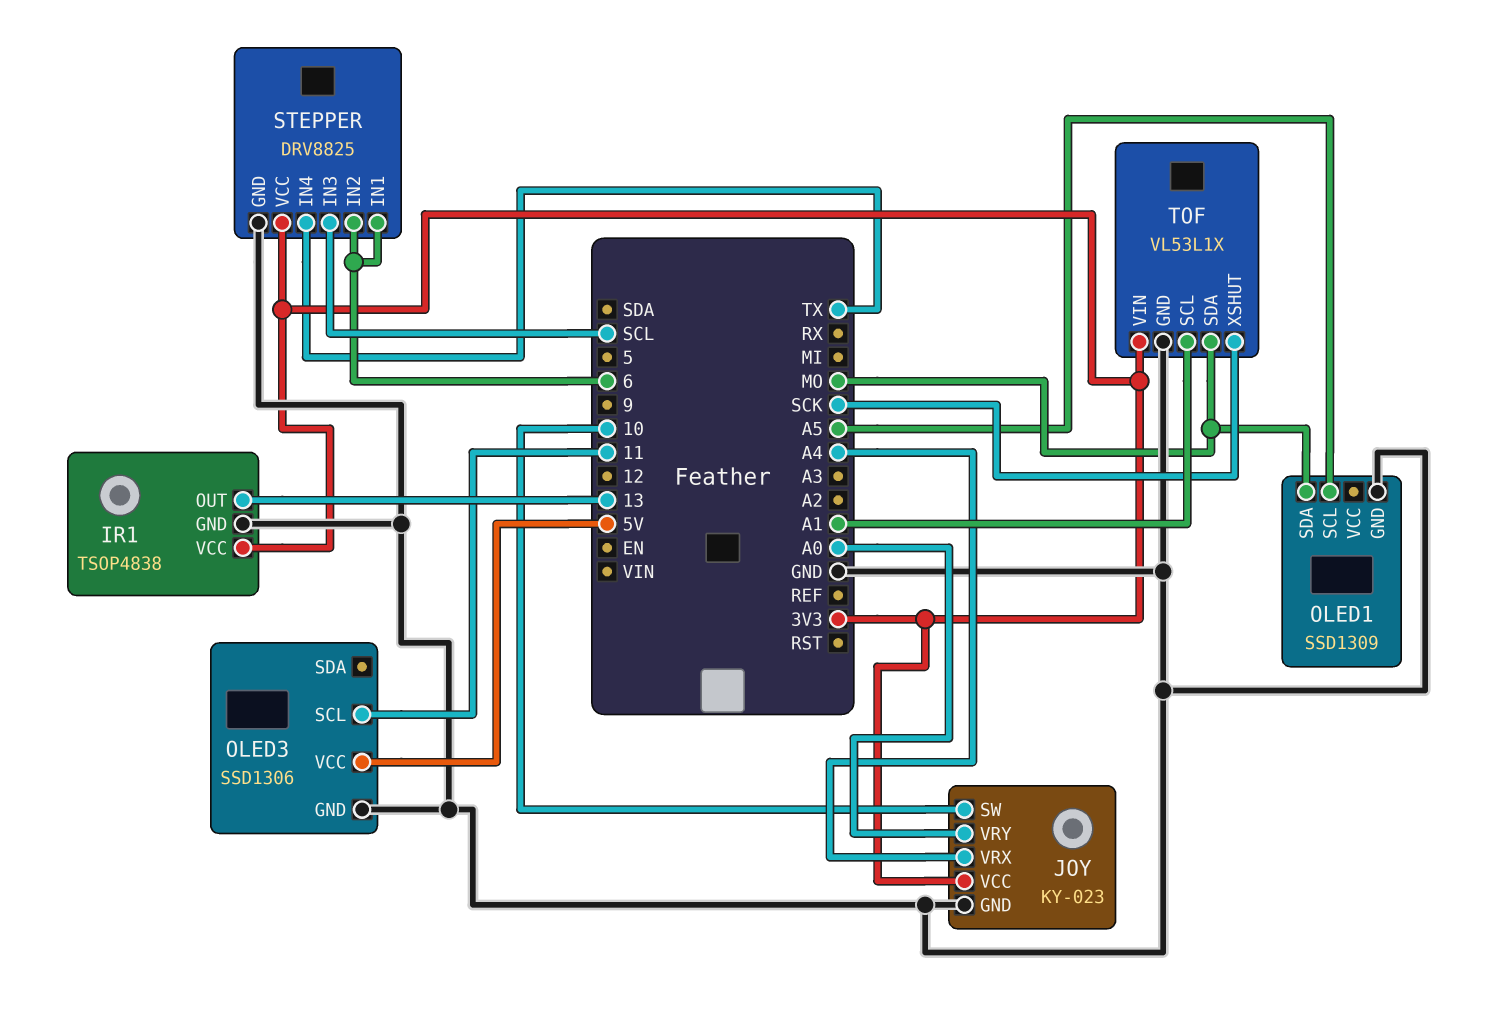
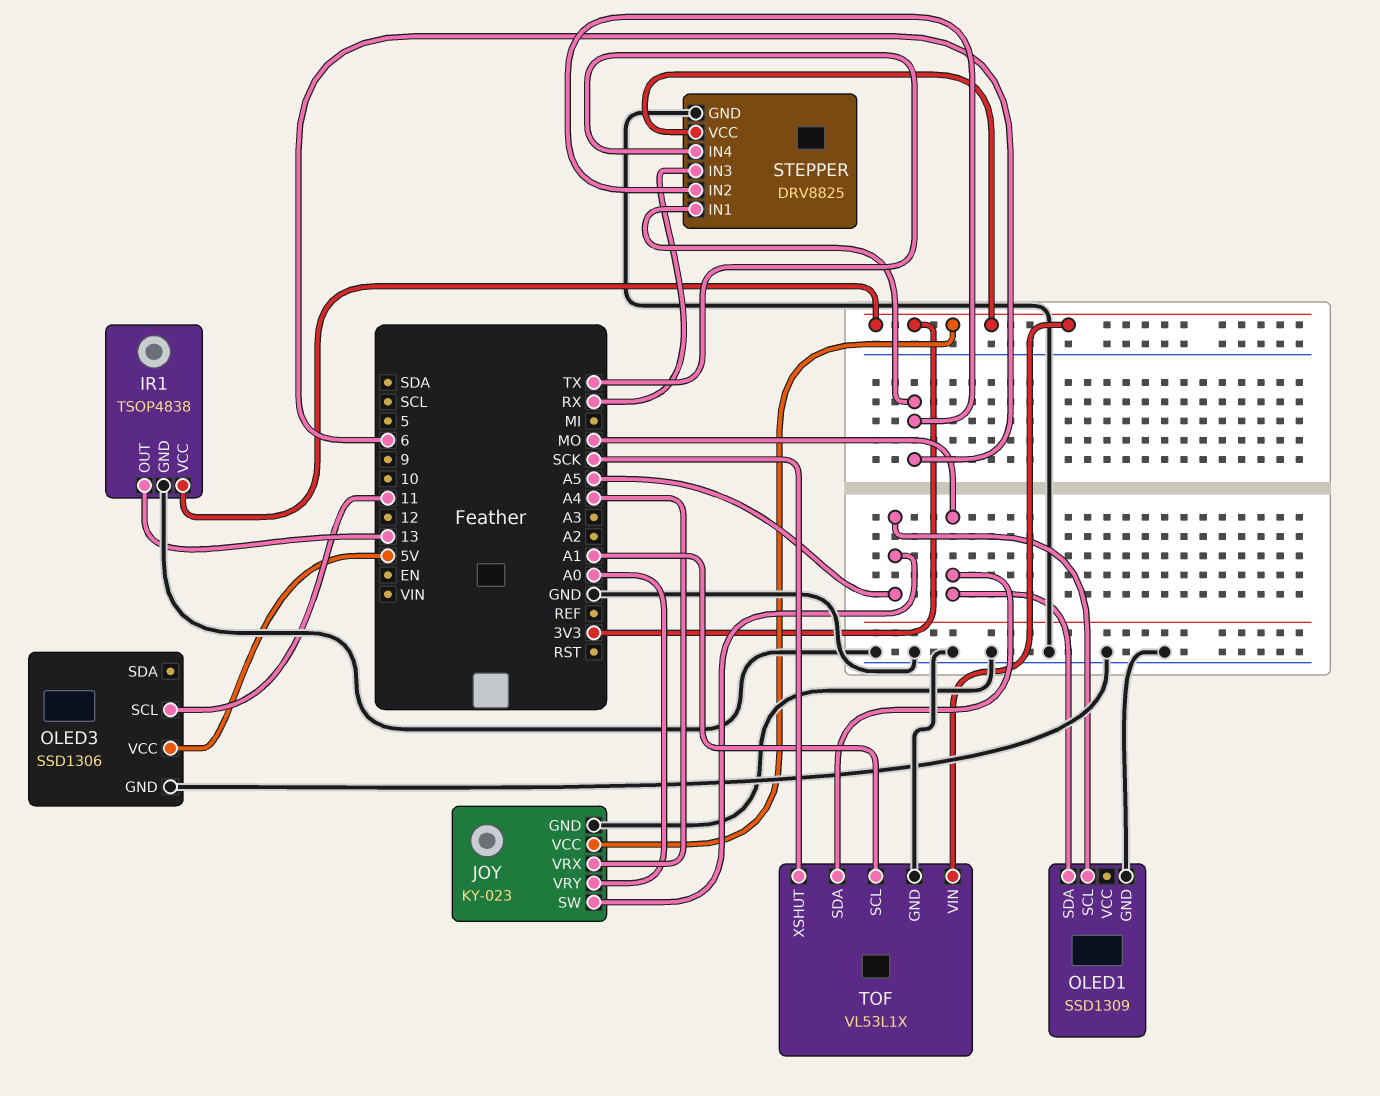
JOY pin SW: 10 -> A5
STEPPER pin IN3: SCL -> RX

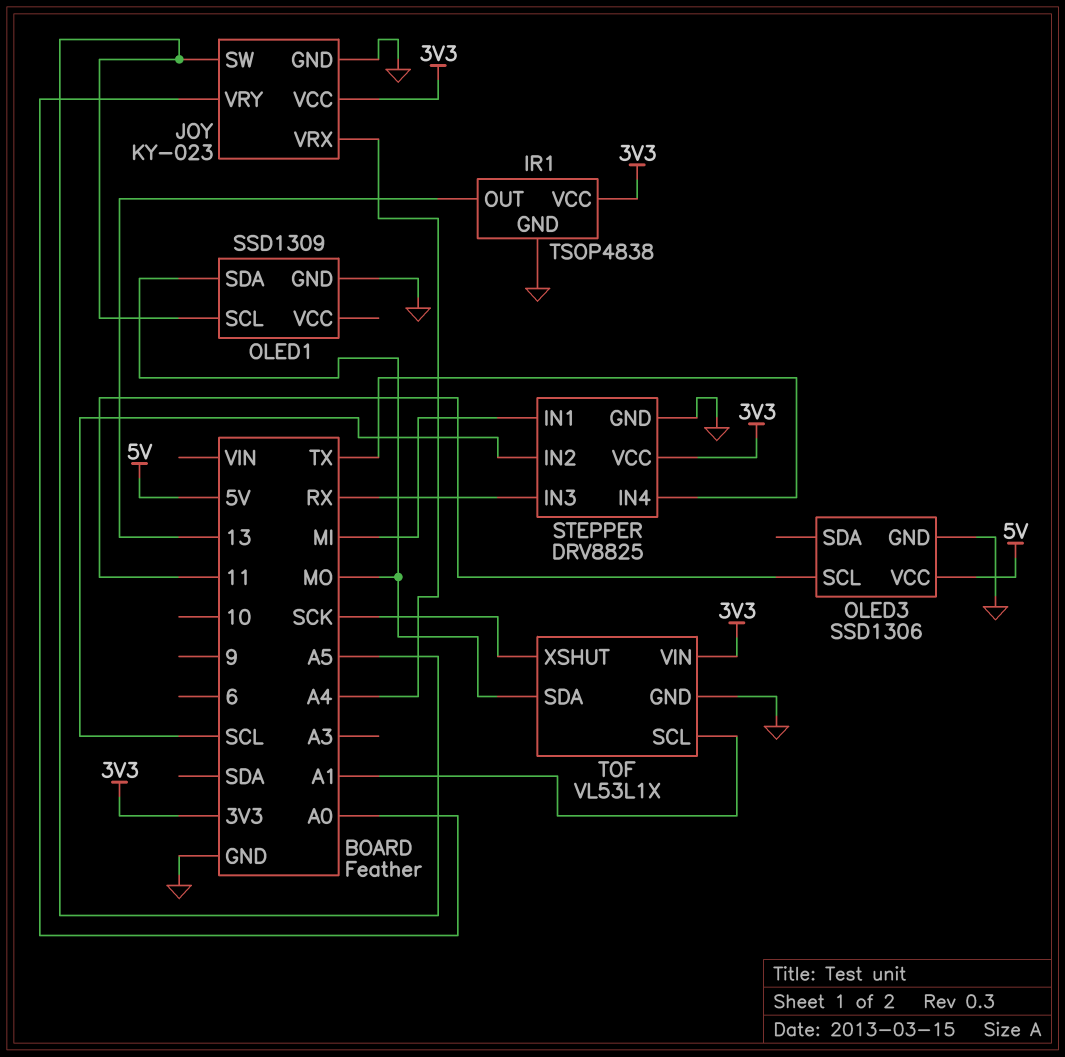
STEPPER pin IN1: 6 -> MI
STEPPER pin IN2: 6 -> SCL

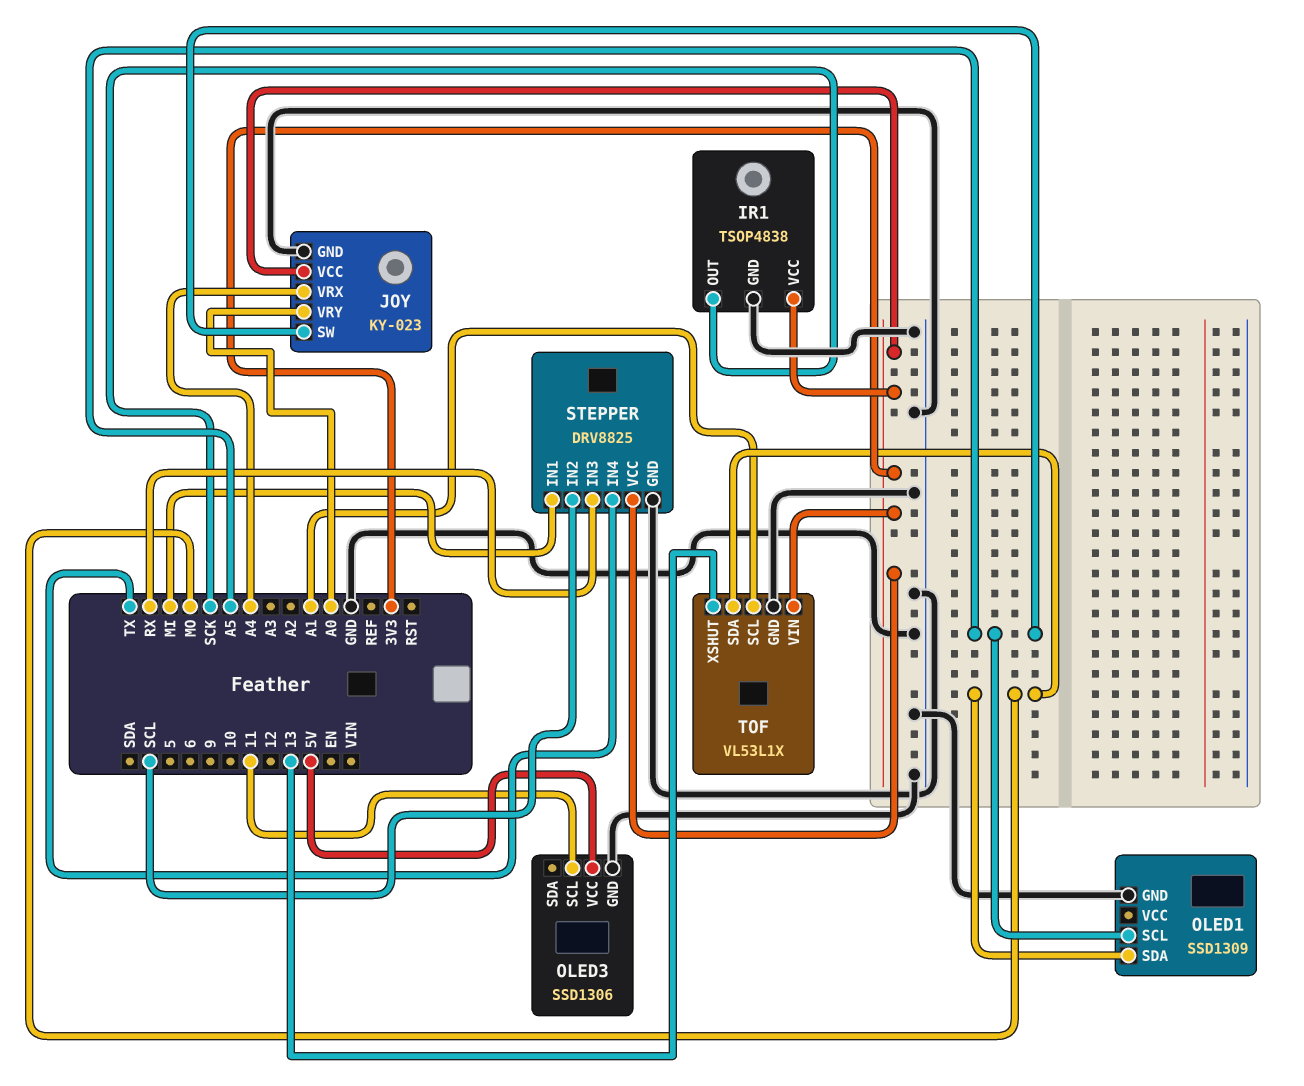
IR1 pin OUT: 13 -> SCK
TOF pin XSHUT: SCK -> 13

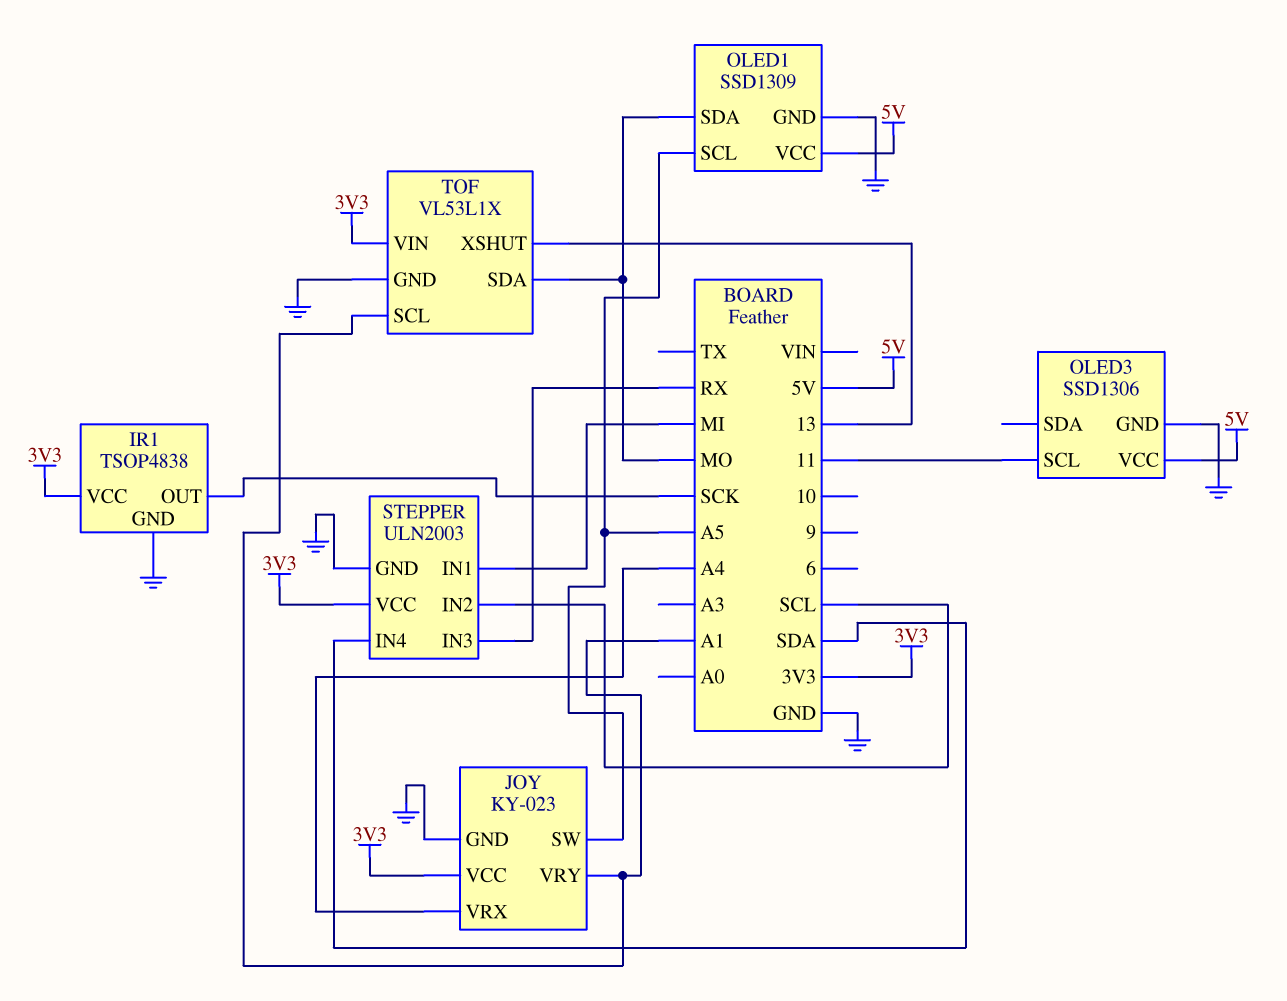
JOY pin VRY: A0 -> A1
OLED1 pin VCC: none -> 5V
STEPPER: DRV8825 -> ULN2003
STEPPER pin IN4: TX -> SDA

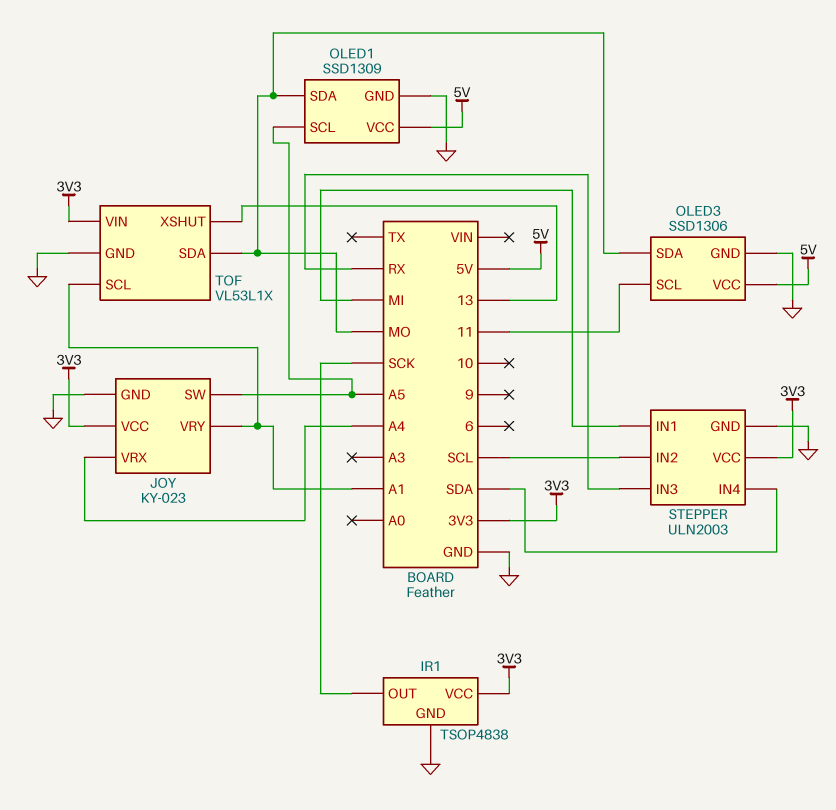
OLED3 pin SDA: none -> MO

